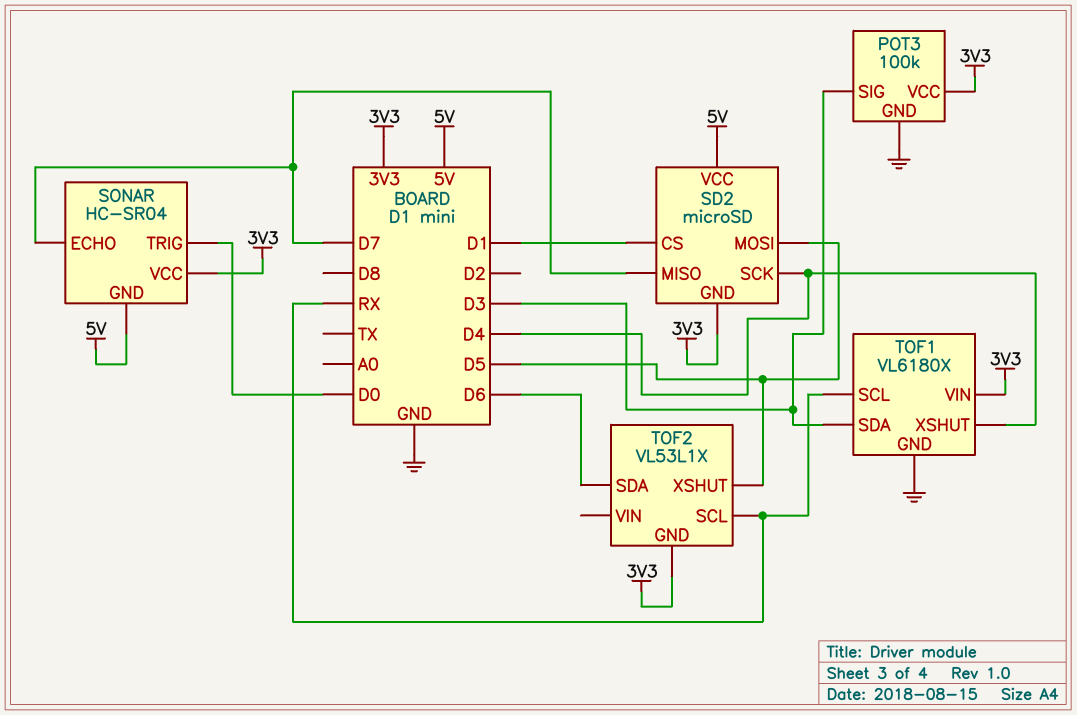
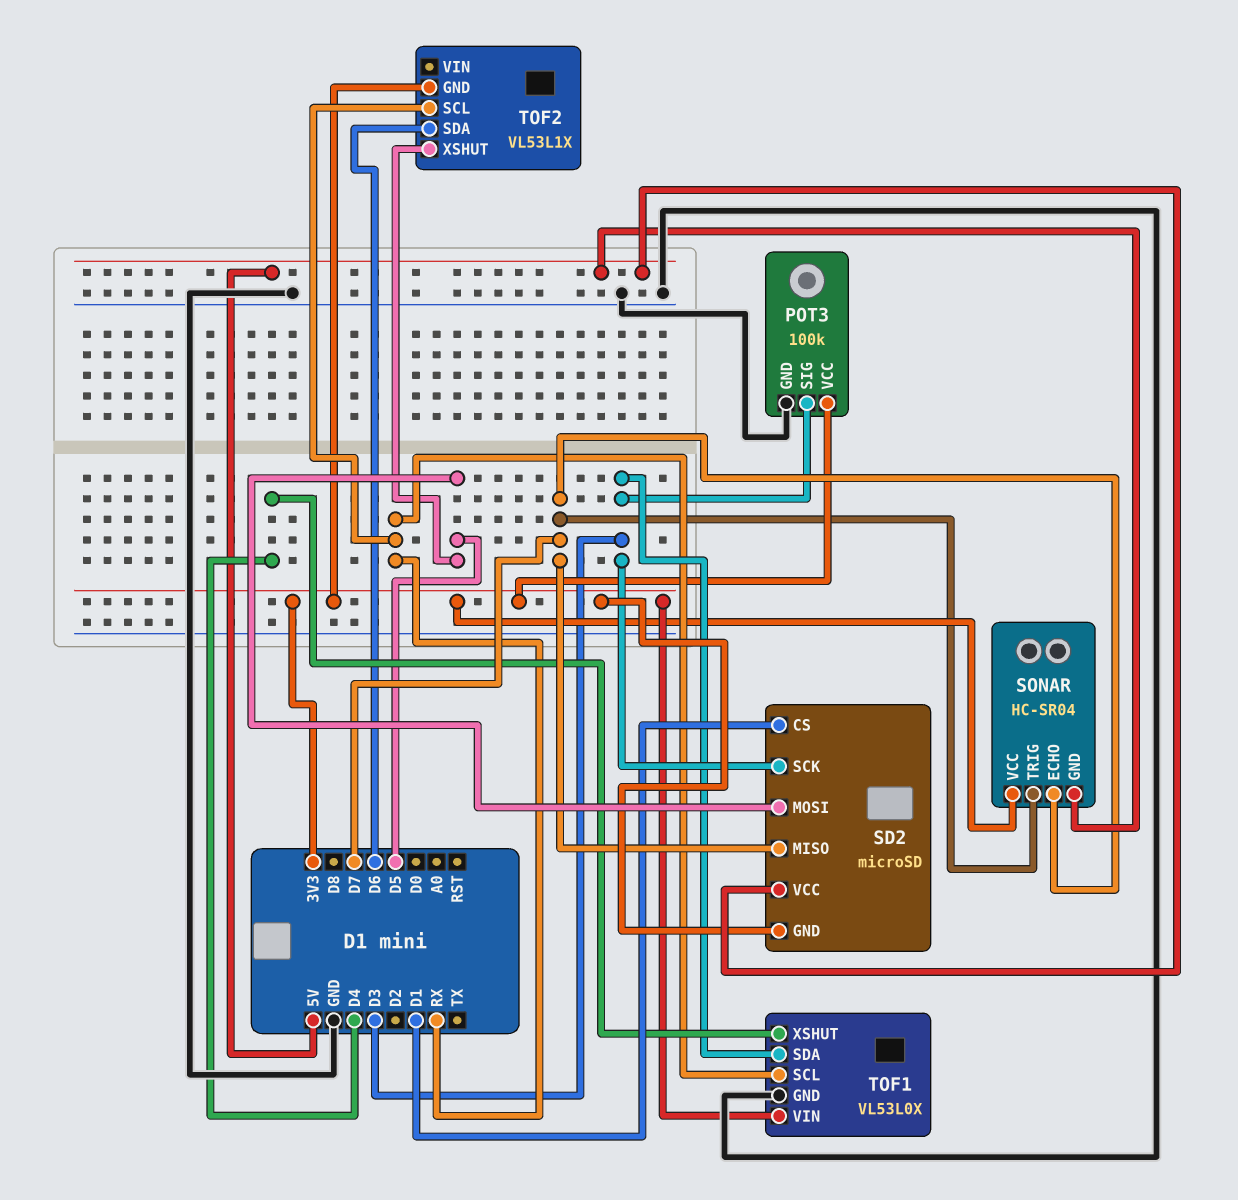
SD2 pin SCK: D4 -> D3
SONAR pin TRIG: D0 -> D7
TOF1: VL6180X -> VL53L0X

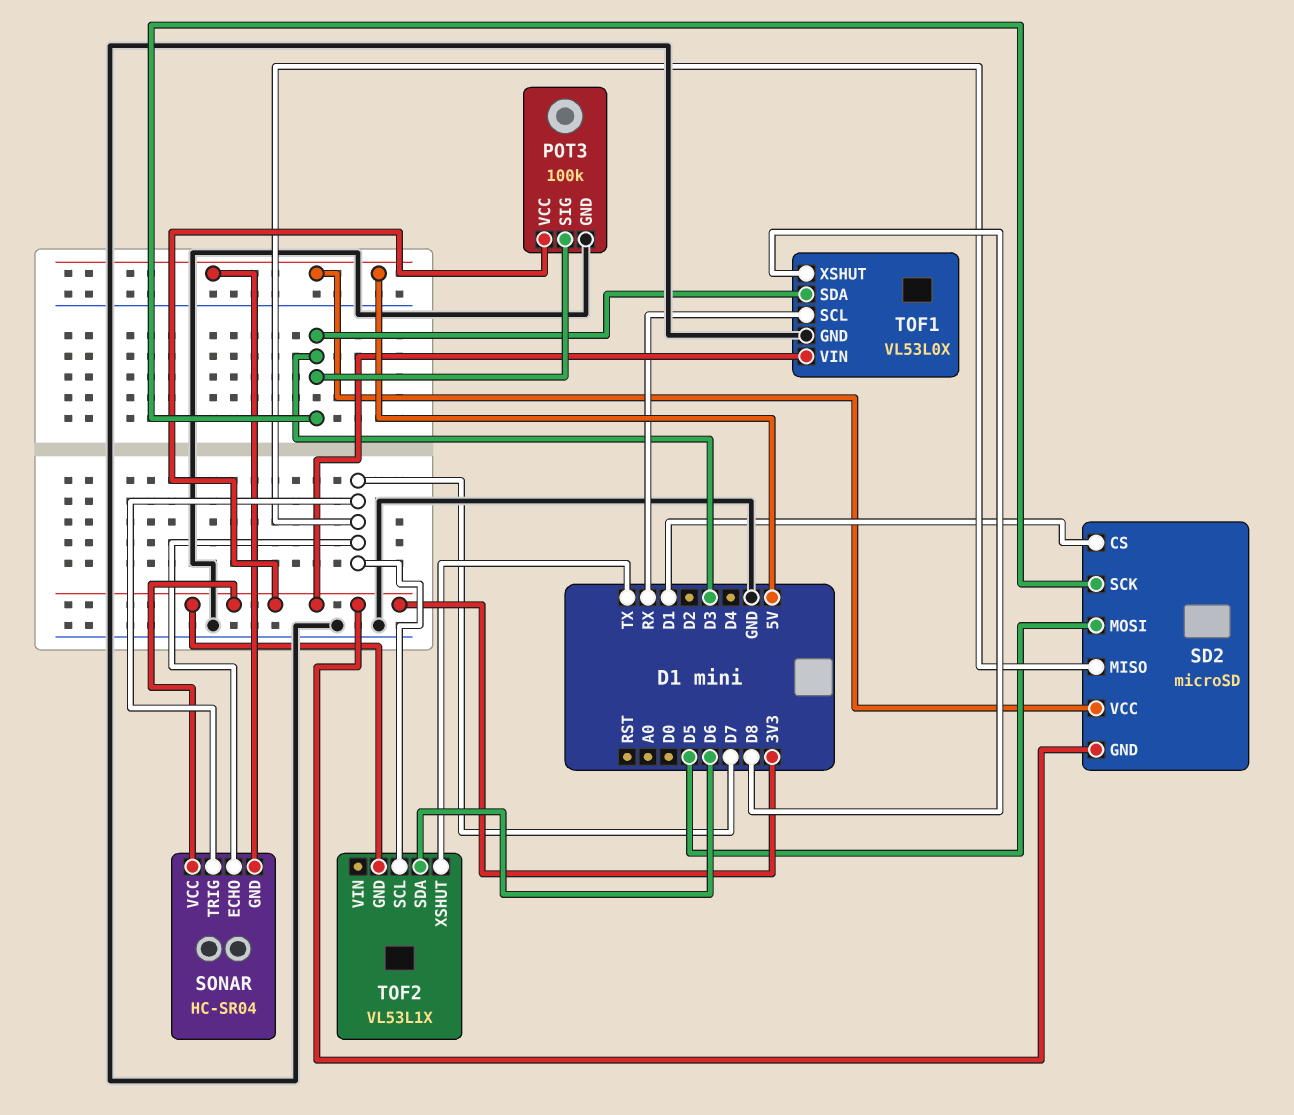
TOF1 pin XSHUT: D4 -> D8
TOF2 pin SCL: RX -> D7
TOF2 pin XSHUT: D5 -> TX

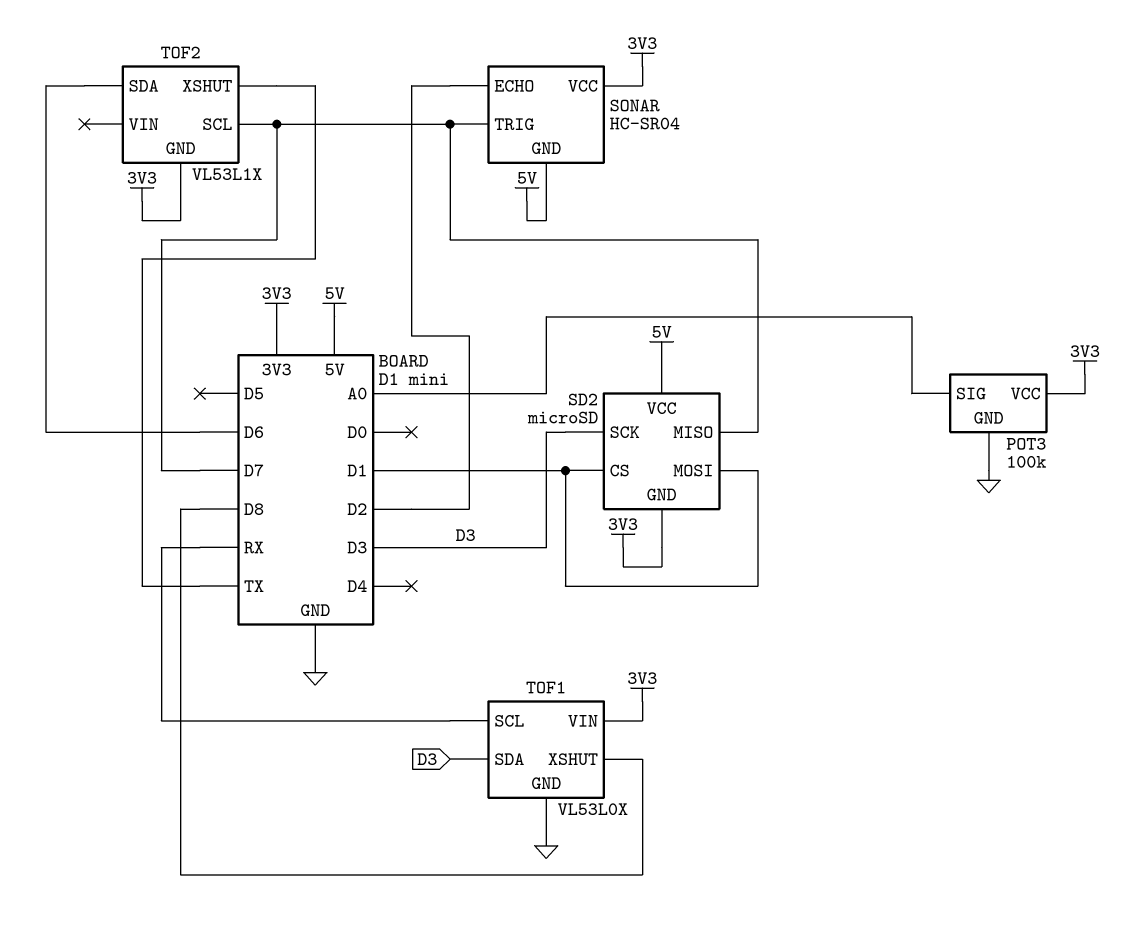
POT3 pin SIG: D3 -> A0
SD2 pin MOSI: D5 -> D1
SONAR pin ECHO: D7 -> D2

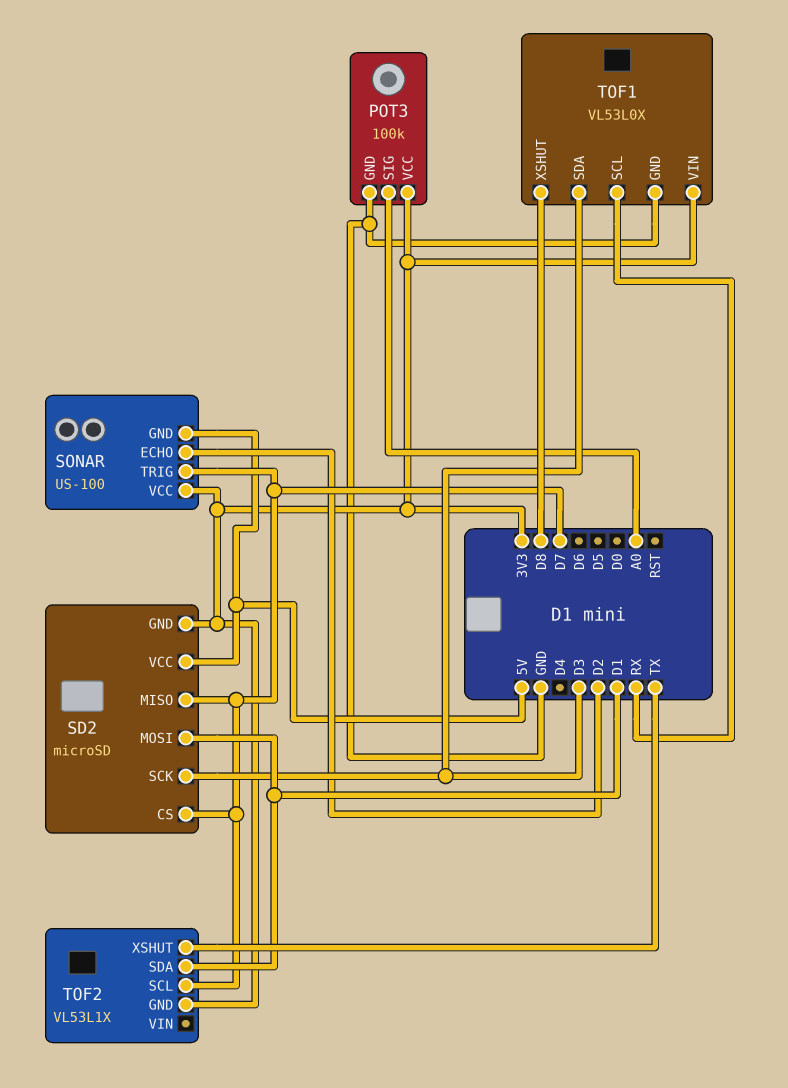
SD2 pin CS: D1 -> D7
SONAR: HC-SR04 -> US-100
TOF2 pin SDA: D6 -> D1

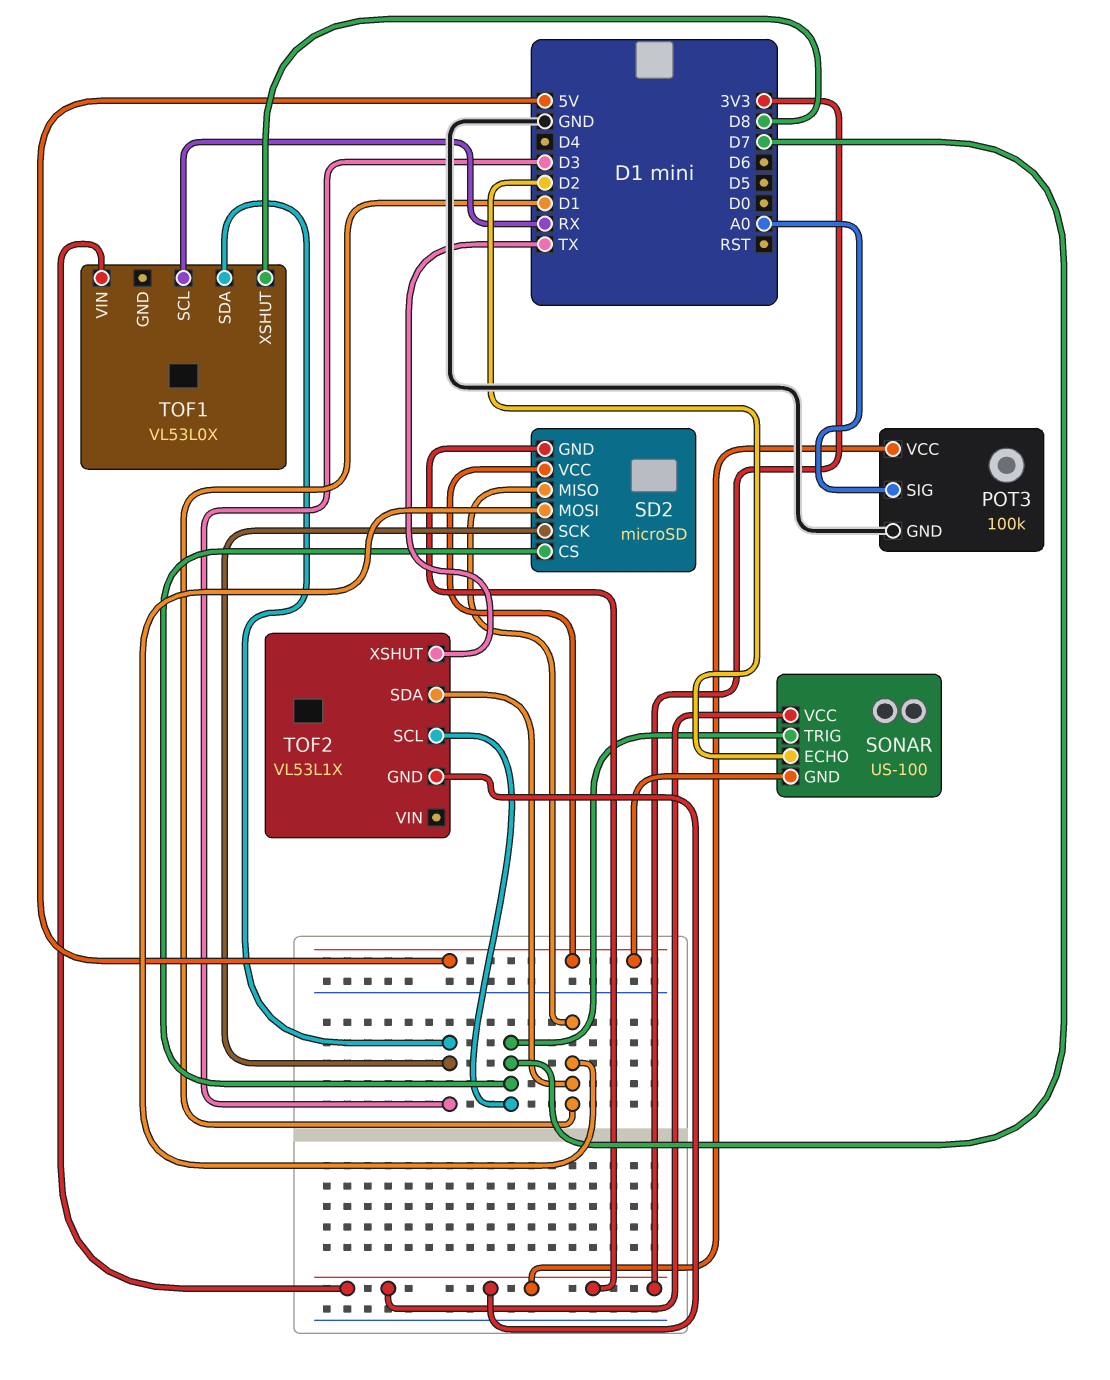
SD2 pin MISO: D7 -> D1
TOF1 pin GND: GND -> none

